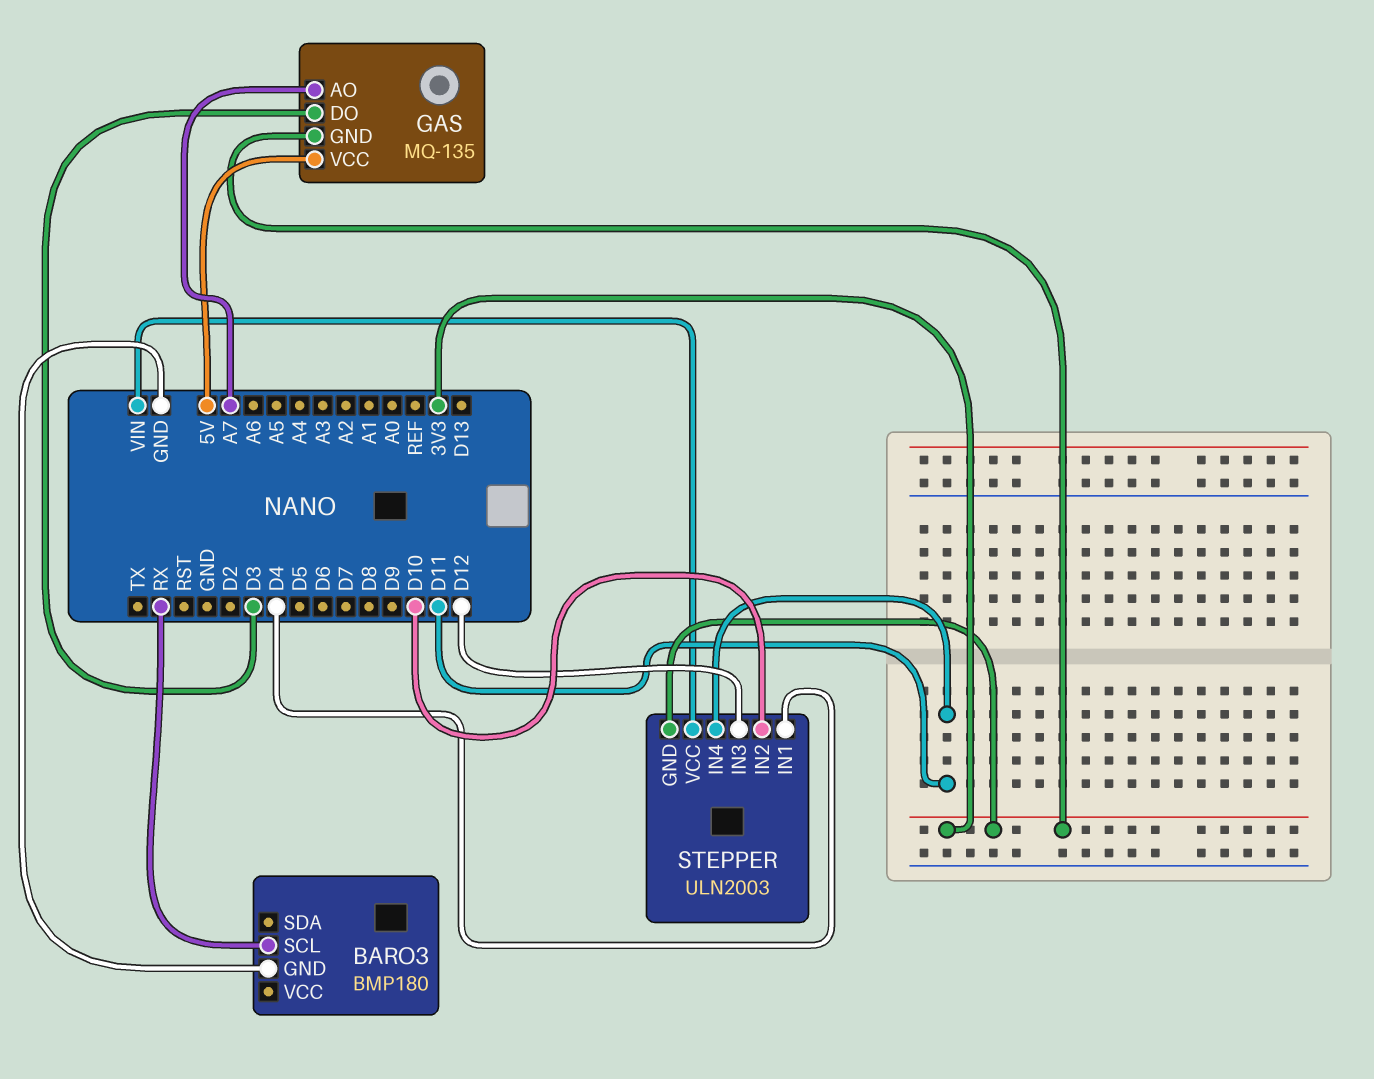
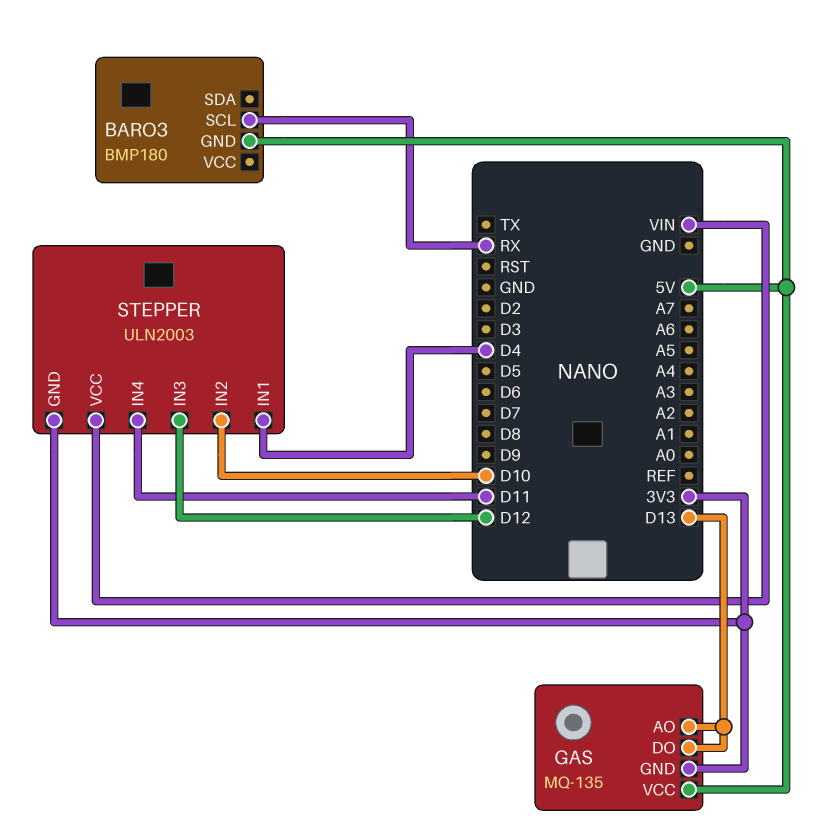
BARO3 pin GND: GND -> 5V
GAS pin AO: A7 -> D13
GAS pin DO: D3 -> D13

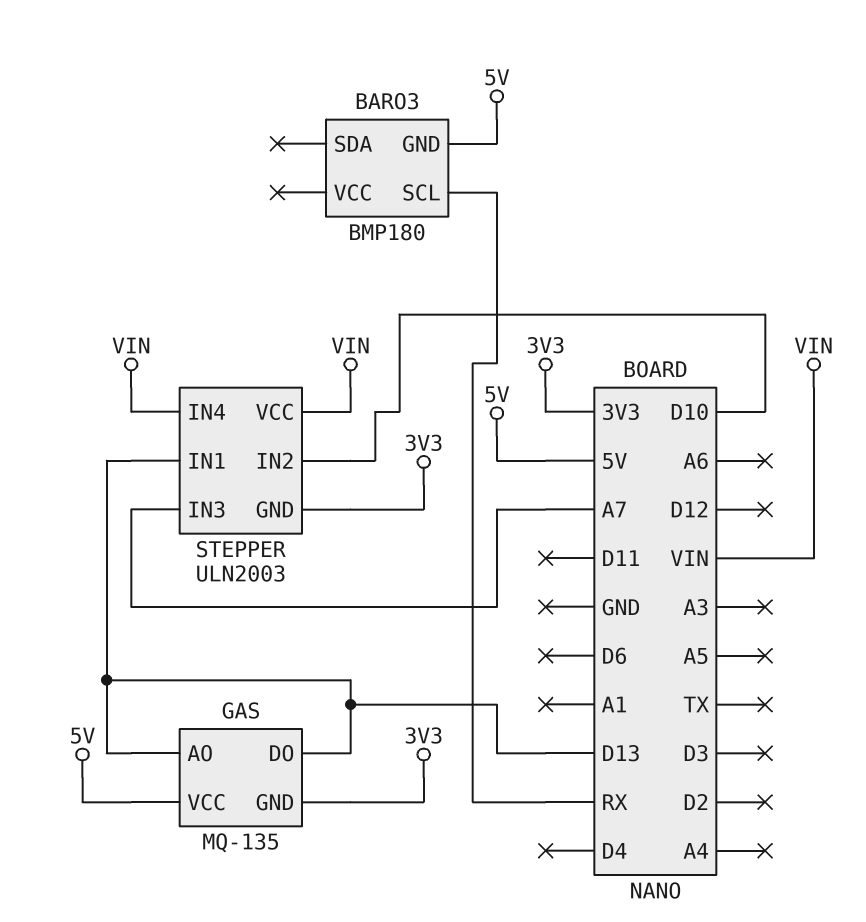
STEPPER pin IN1: D4 -> D13
STEPPER pin IN3: D12 -> A7
STEPPER pin IN4: D11 -> VIN

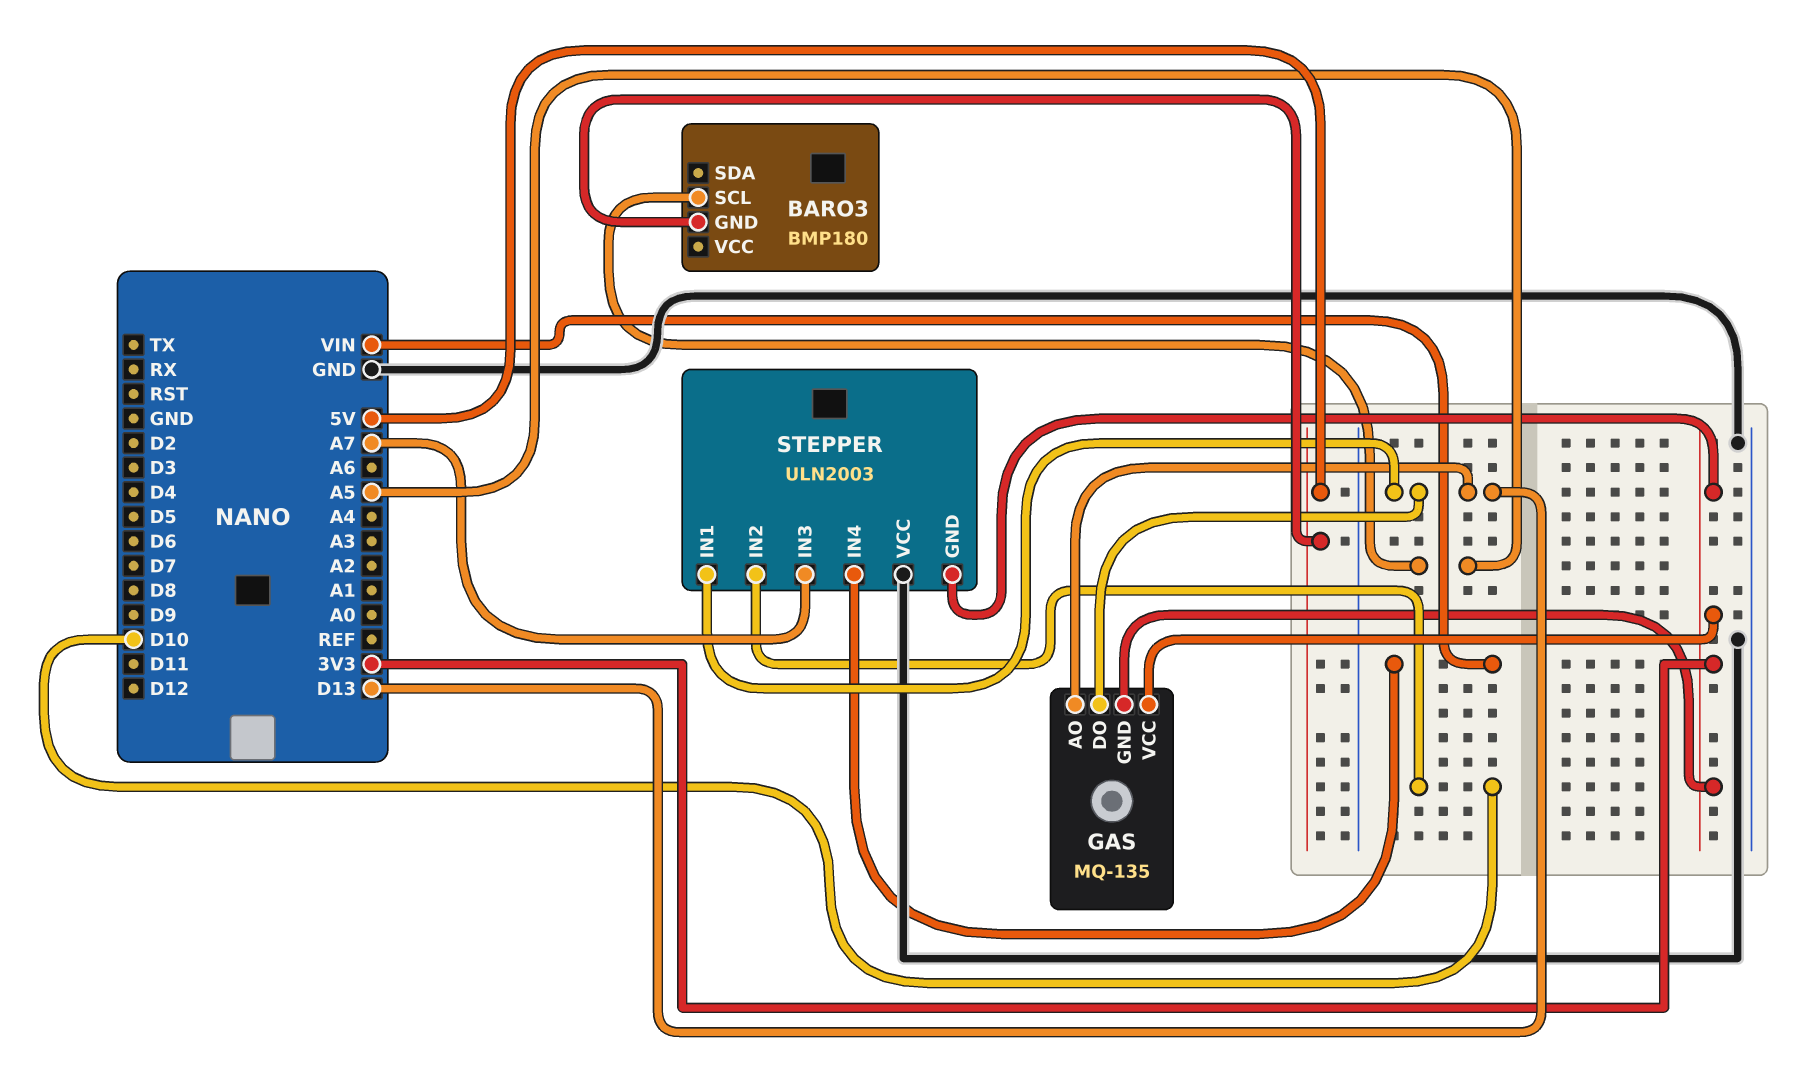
BARO3 pin SCL: RX -> A5
GAS pin VCC: 5V -> 3V3
STEPPER pin VCC: VIN -> GND

